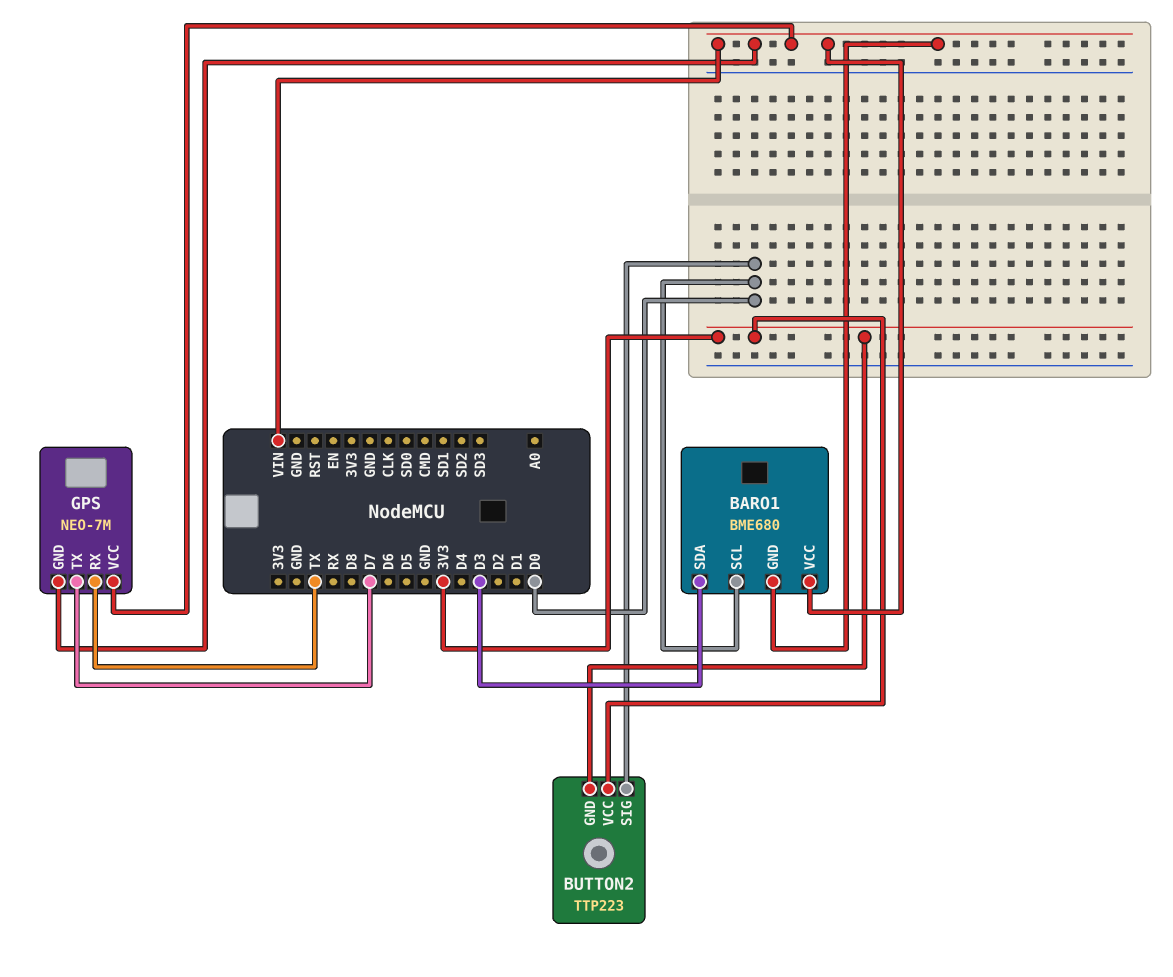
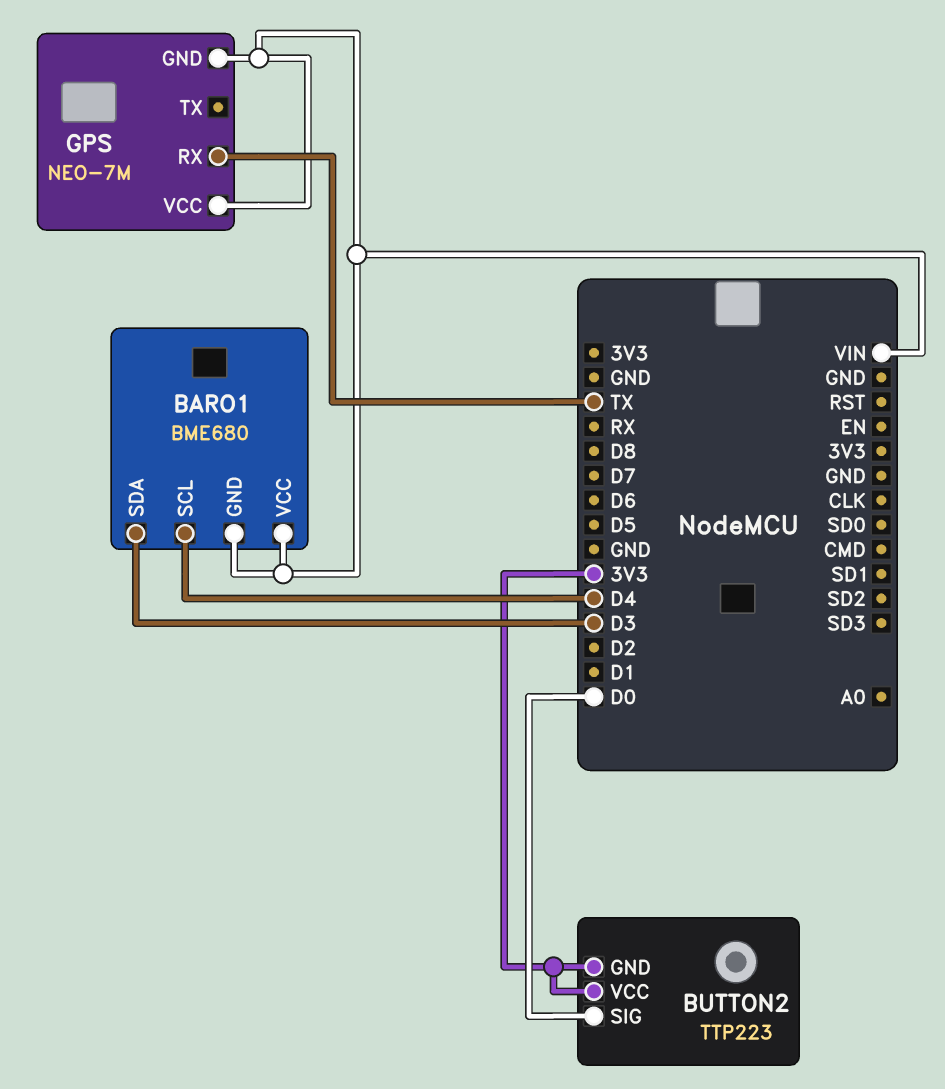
BARO1 pin SCL: D0 -> D4
GPS pin TX: D7 -> none

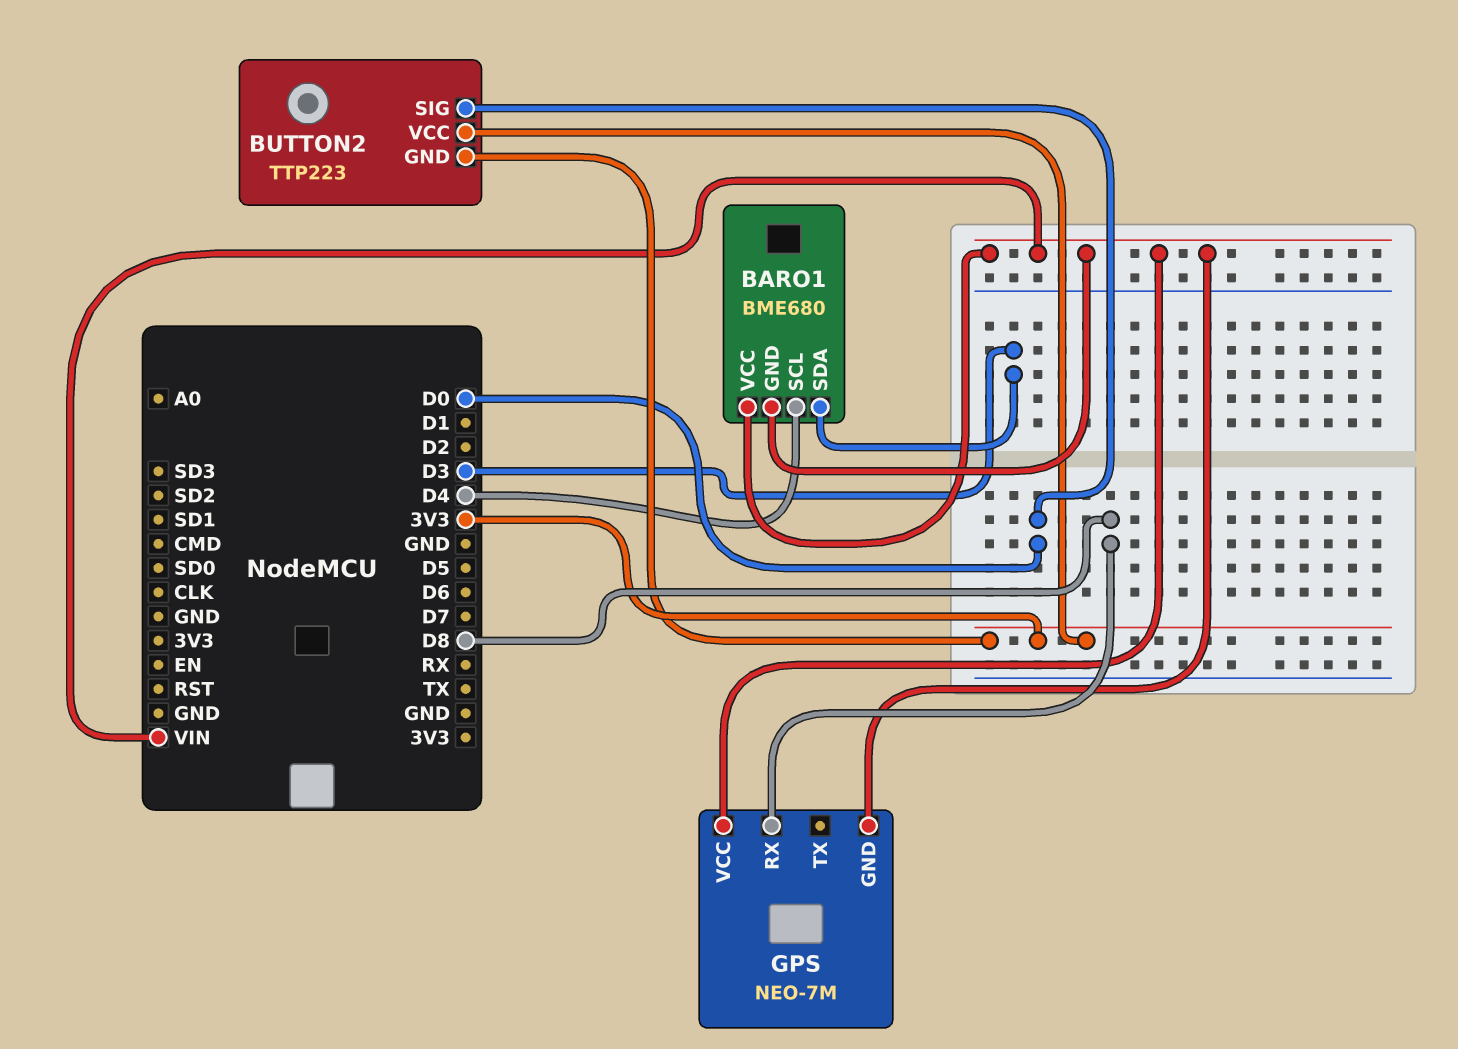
GPS pin RX: TX -> D8

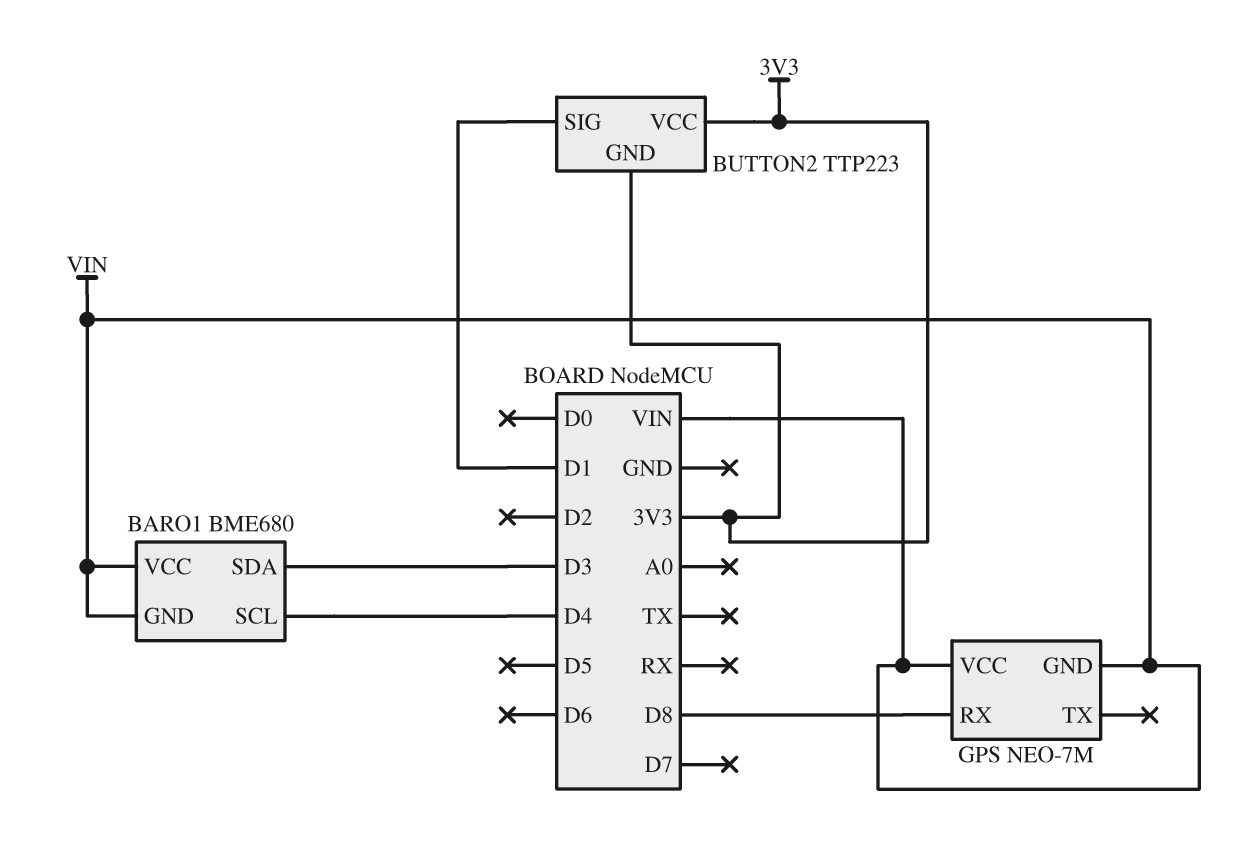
BUTTON2 pin SIG: D0 -> D1

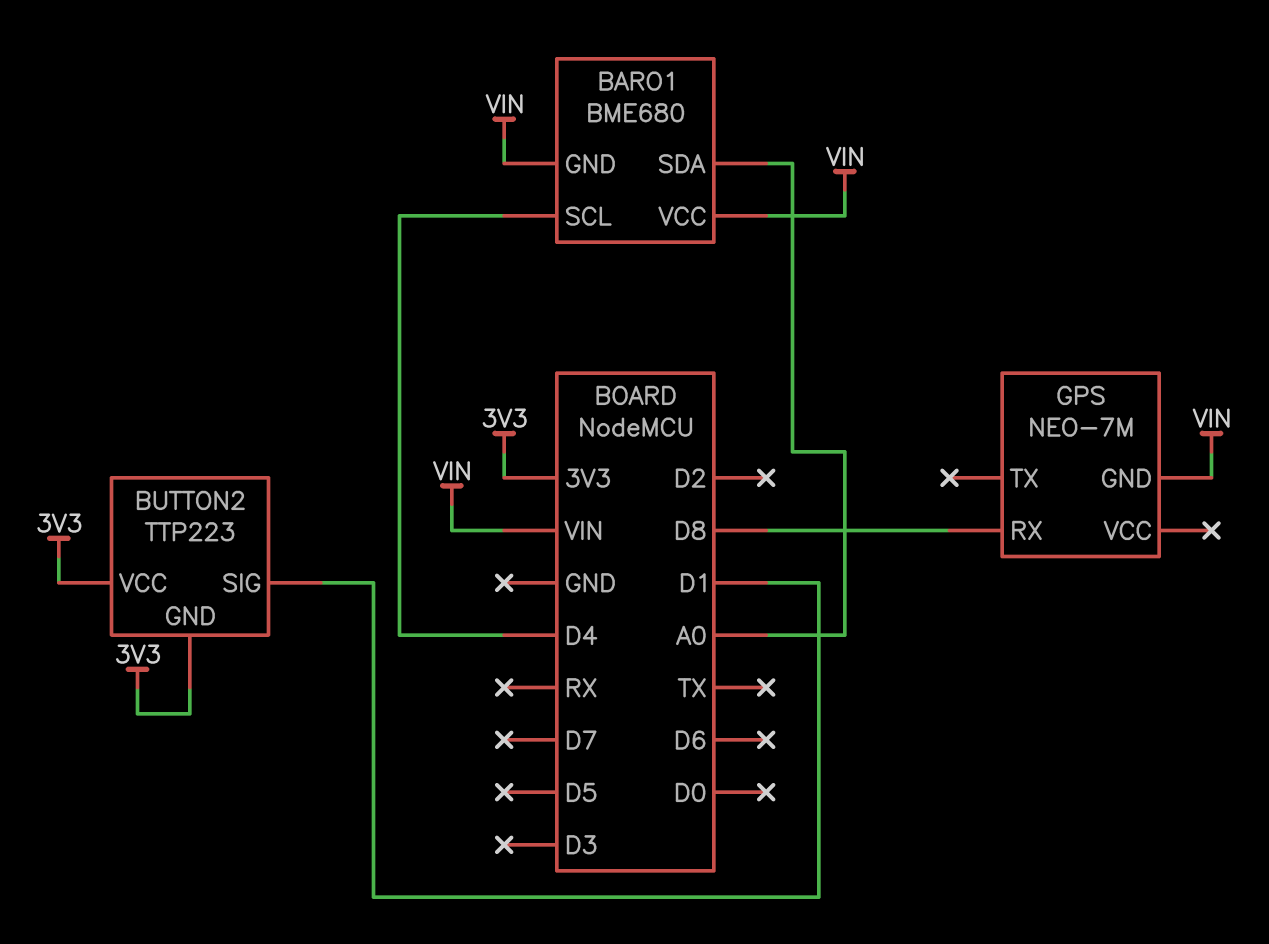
BARO1 pin SDA: D3 -> A0
GPS pin VCC: VIN -> none

